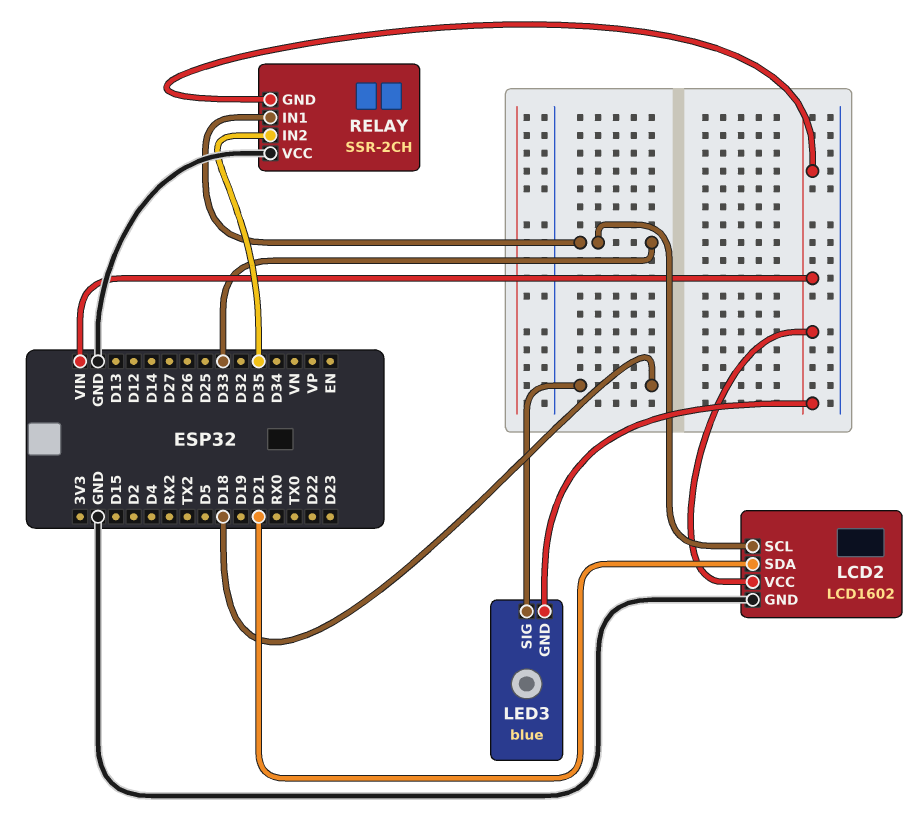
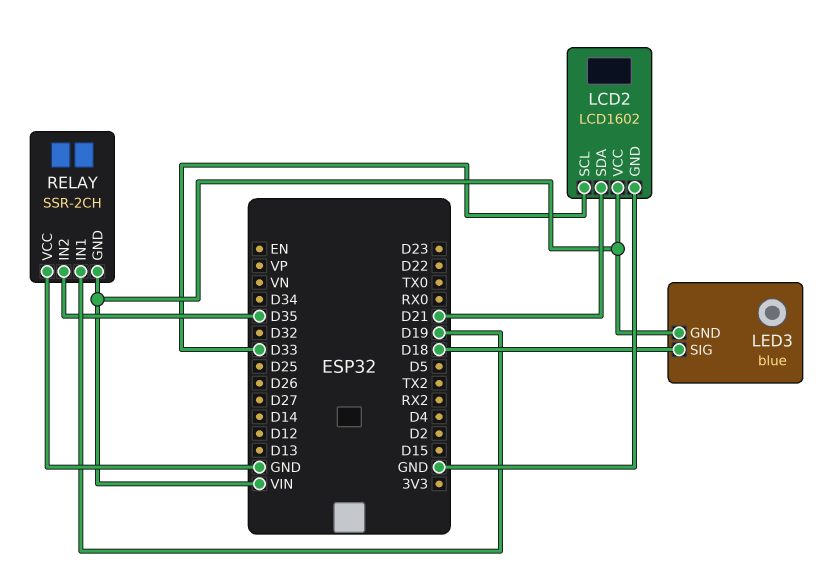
RELAY pin IN1: D33 -> D19

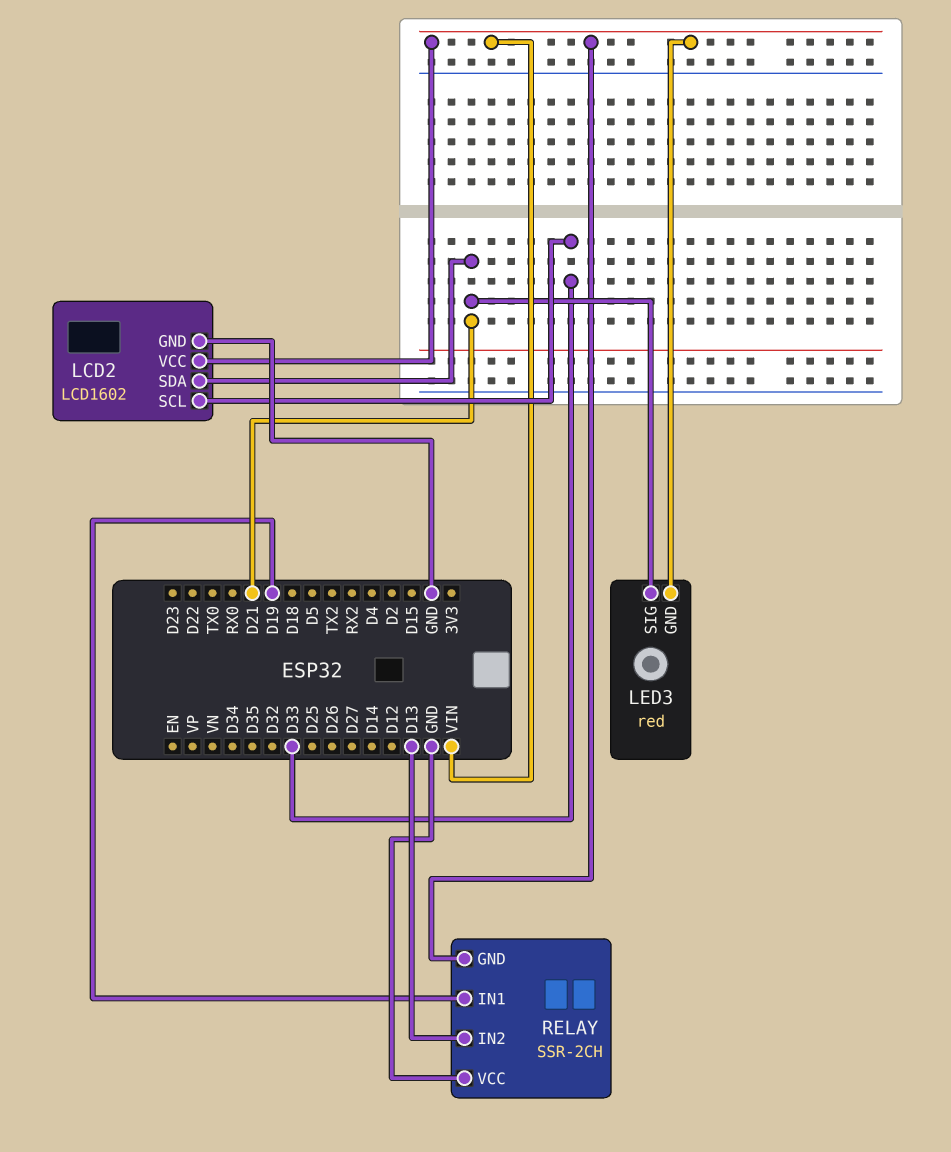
LED3: blue -> red
LED3 pin SIG: D18 -> D21
RELAY pin IN2: D35 -> D13

